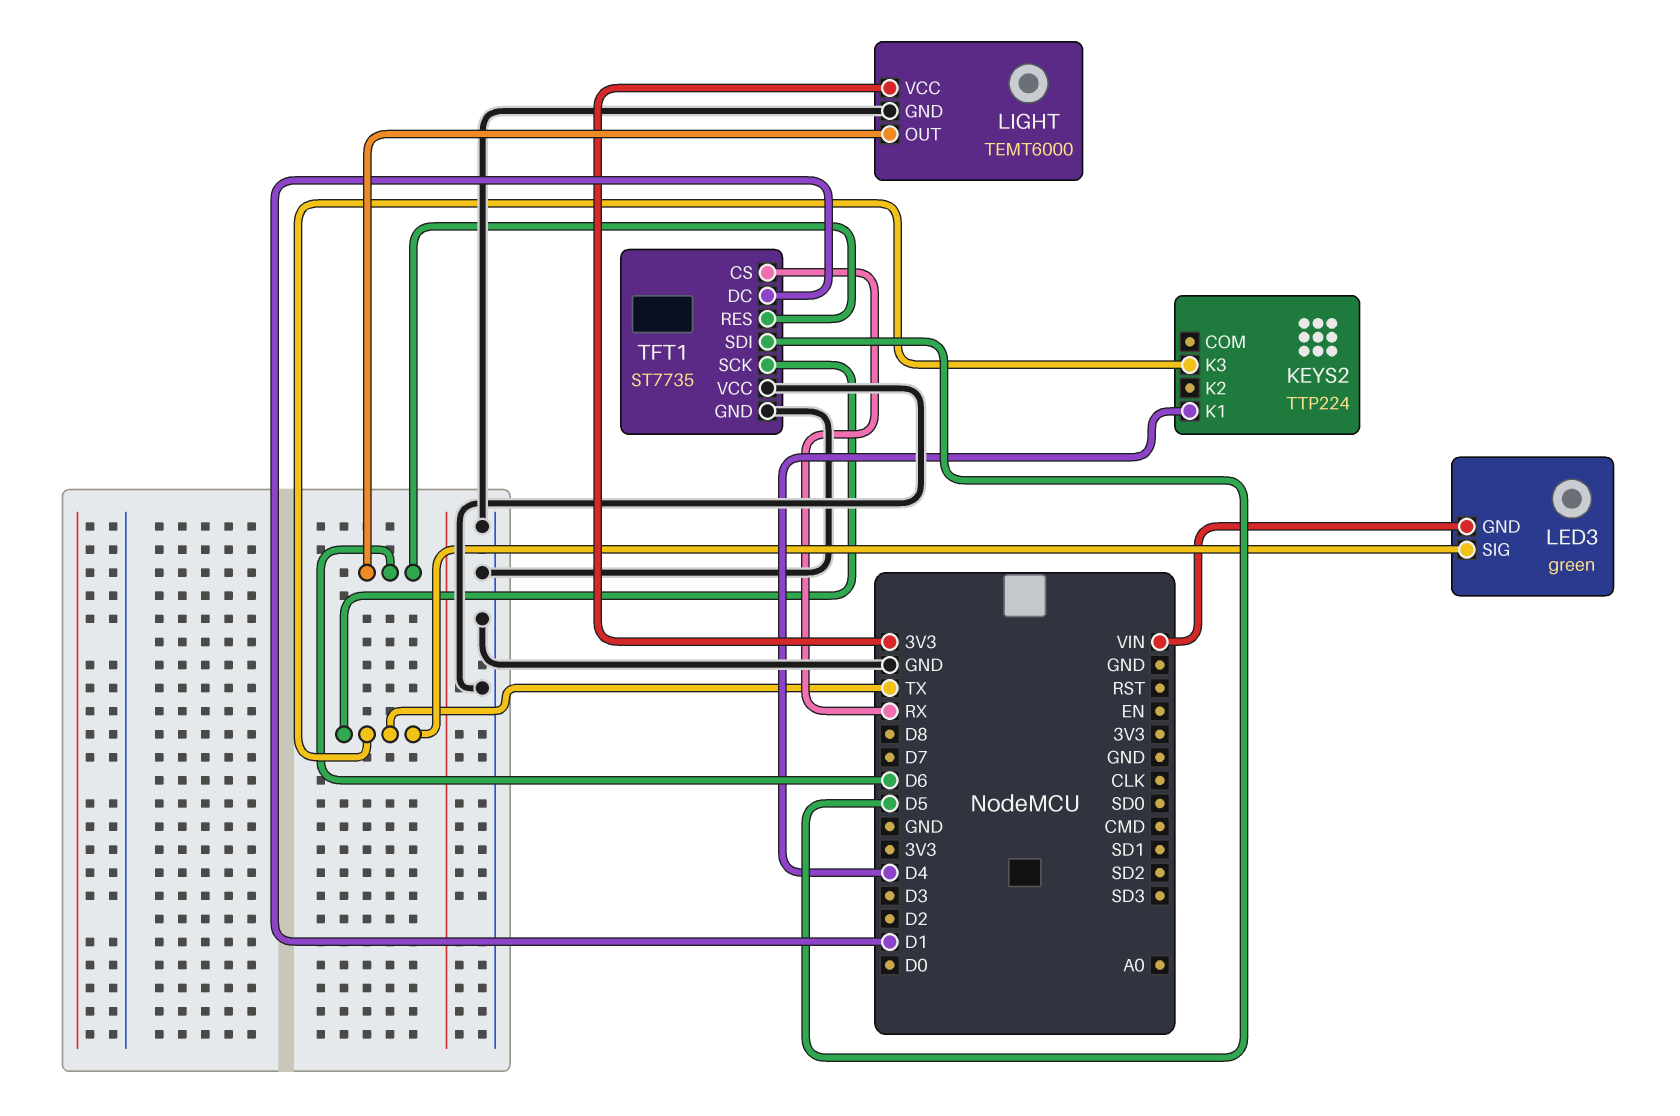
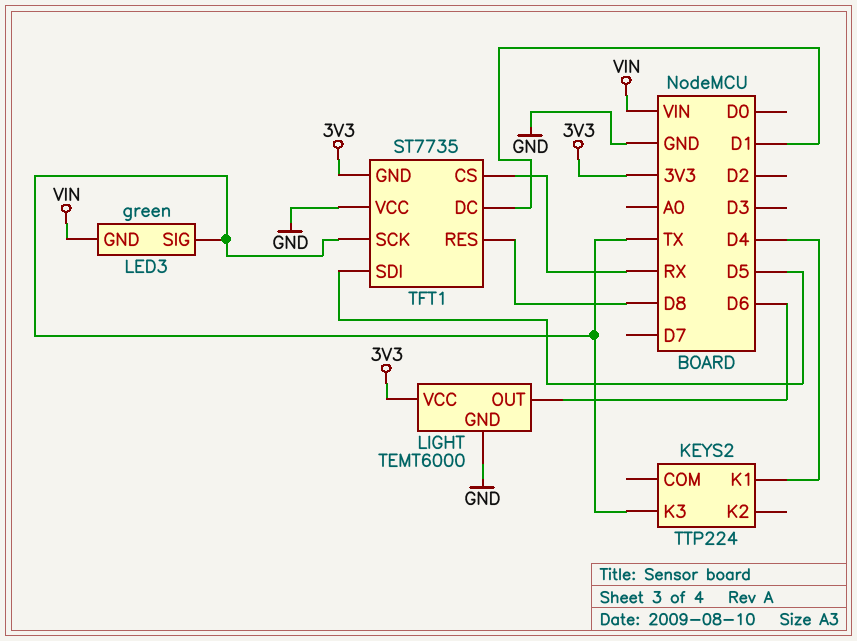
TFT1 pin GND: GND -> 3V3
TFT1 pin RES: D6 -> D8

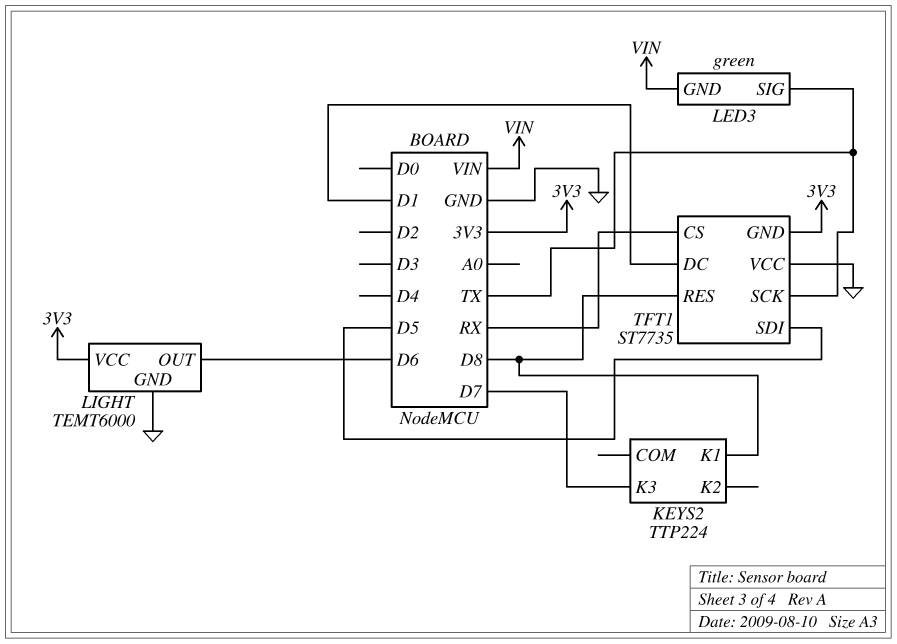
KEYS2 pin K1: D4 -> D8
KEYS2 pin K3: TX -> D7

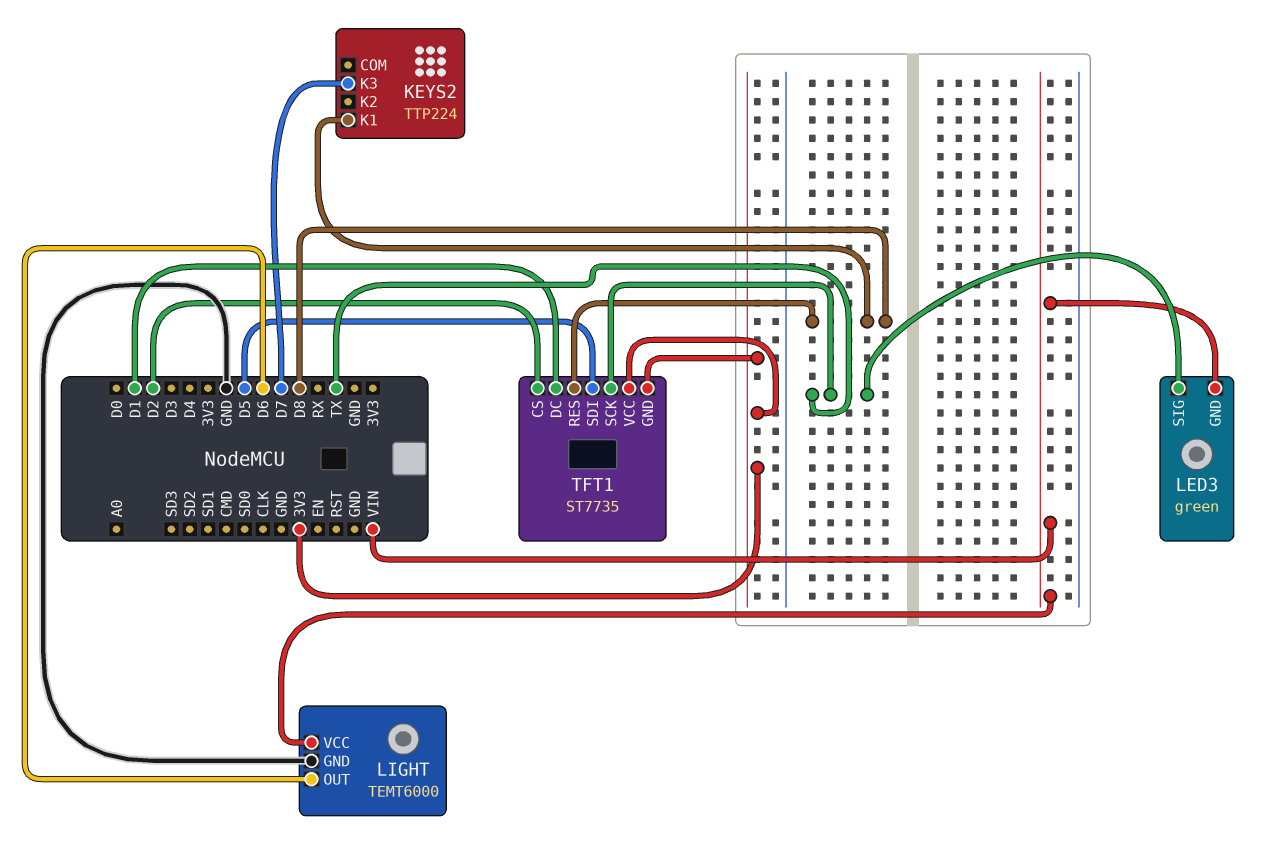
LIGHT pin VCC: 3V3 -> VIN
TFT1 pin CS: RX -> D2
TFT1 pin VCC: GND -> 3V3

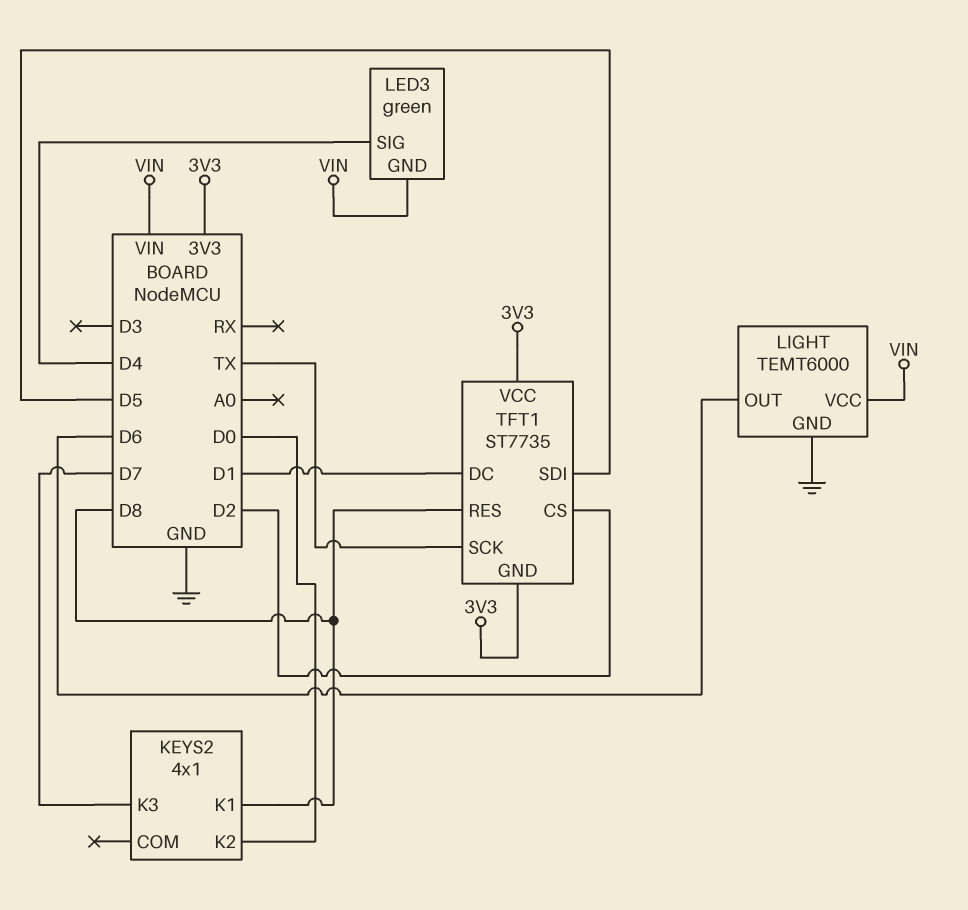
KEYS2: TTP224 -> 4x1
KEYS2 pin K2: none -> D0
LED3 pin SIG: TX -> D4

